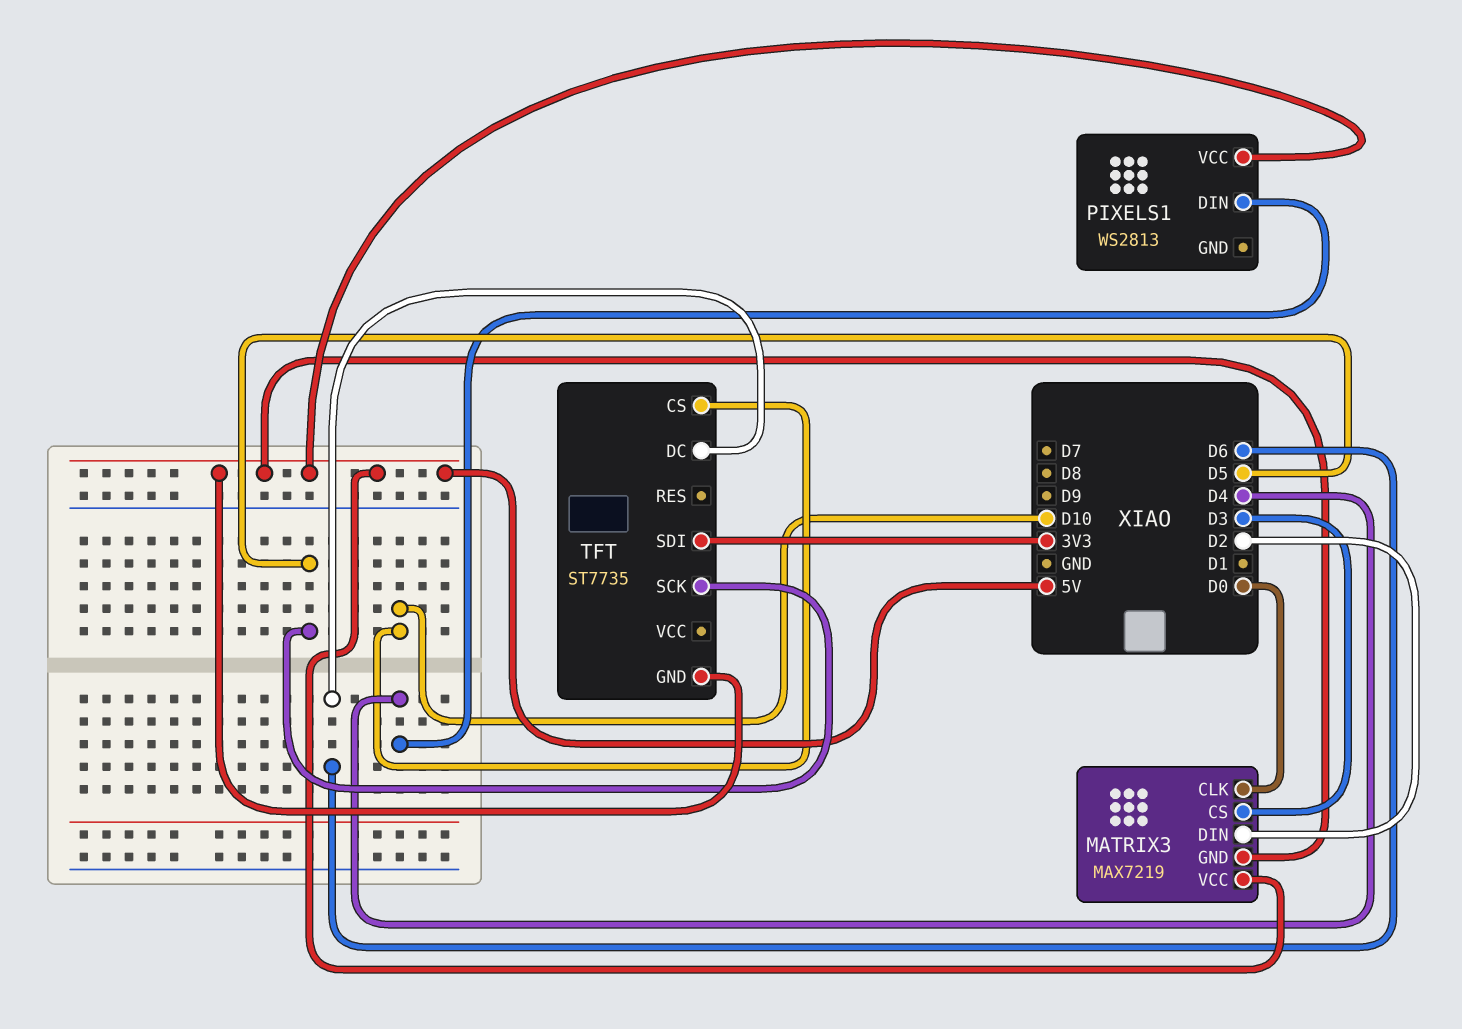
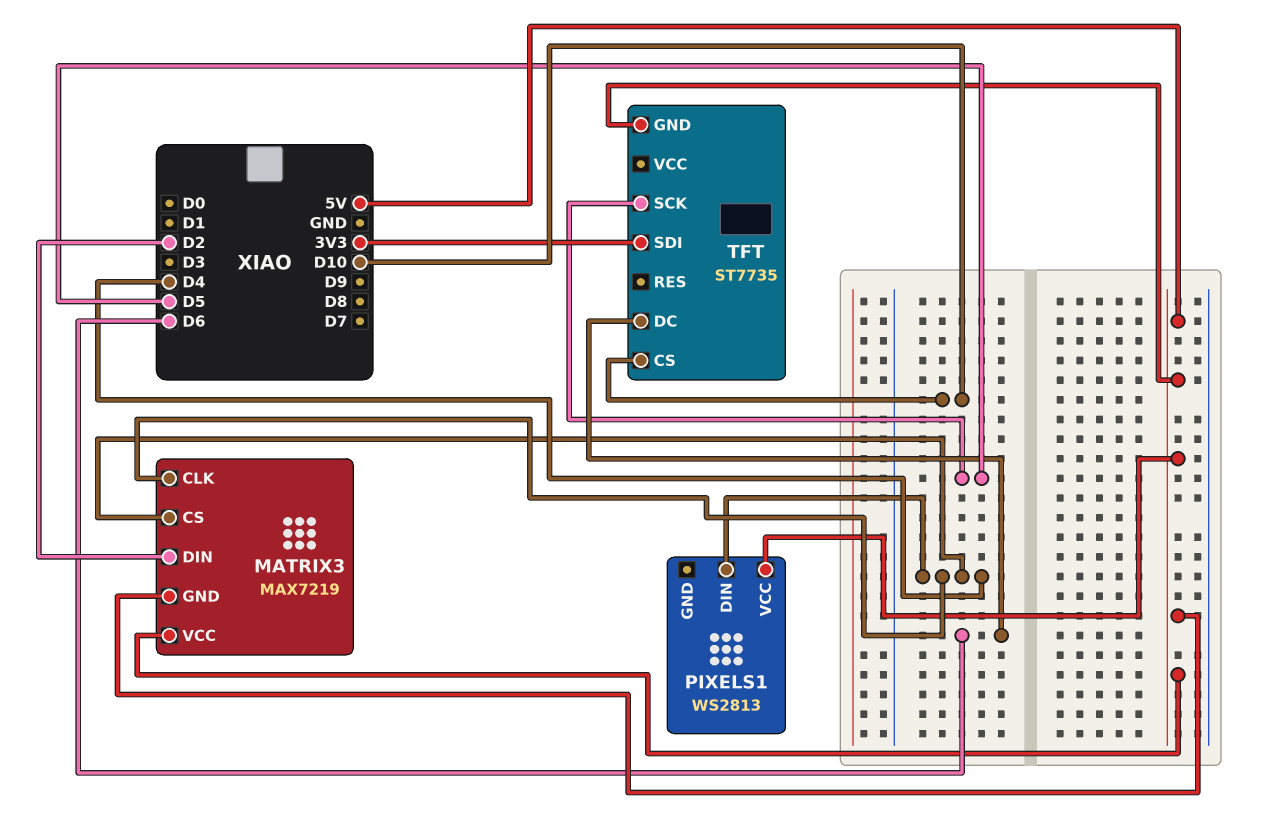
MATRIX3 pin CLK: D0 -> D4
MATRIX3 pin CS: D3 -> D4

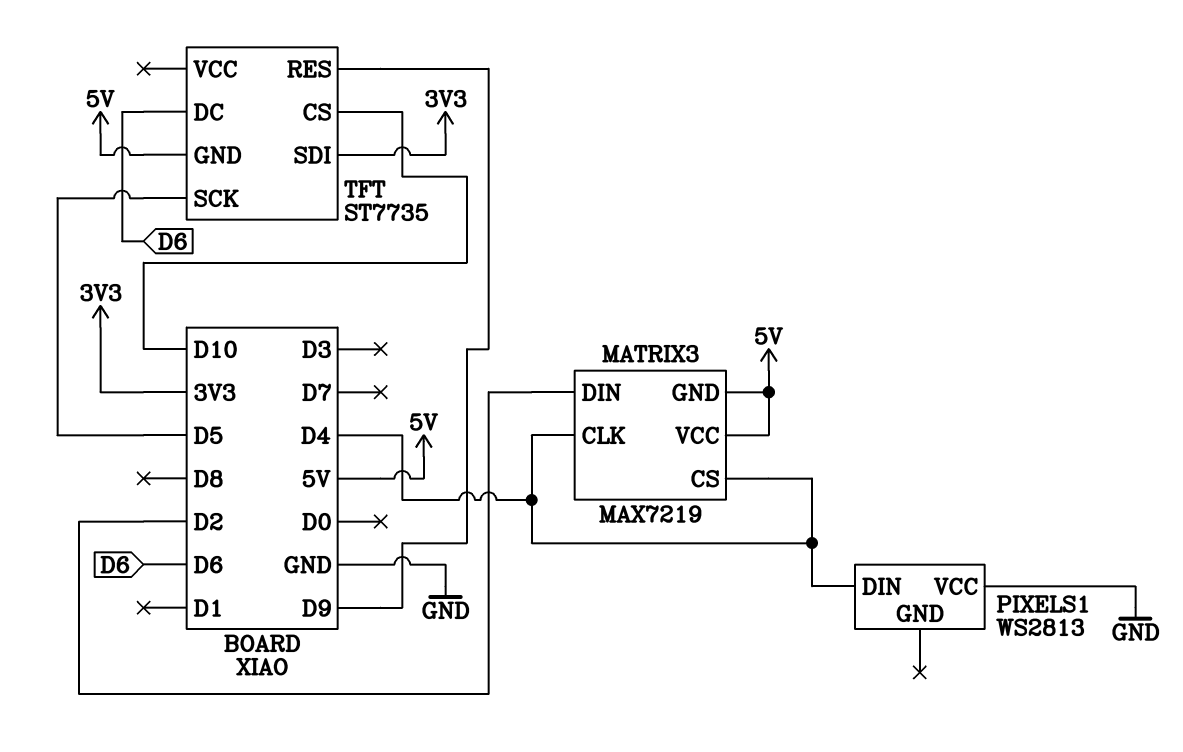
PIXELS1 pin VCC: 5V -> GND
TFT pin RES: none -> D9

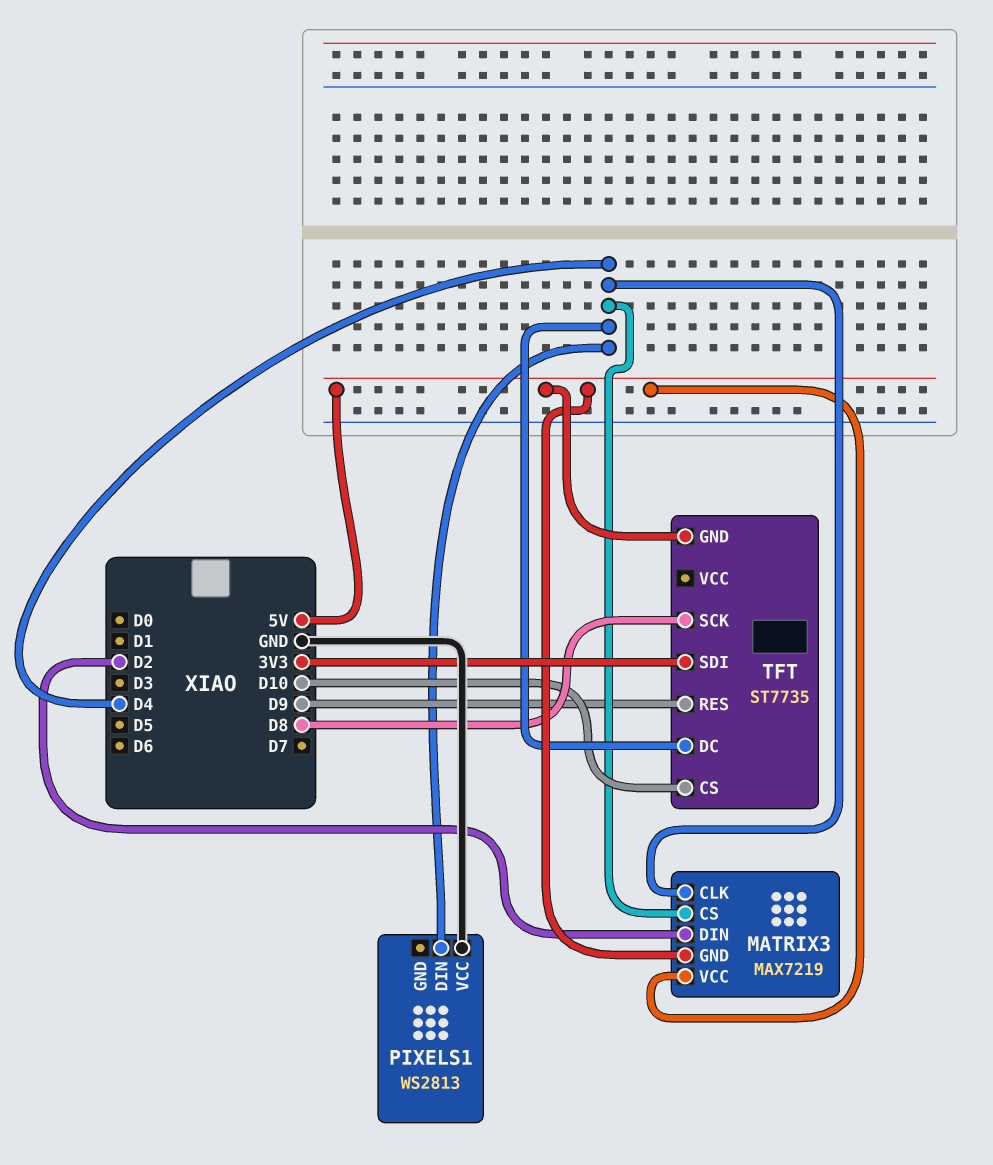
TFT pin DC: D6 -> D4
TFT pin SCK: D5 -> D8

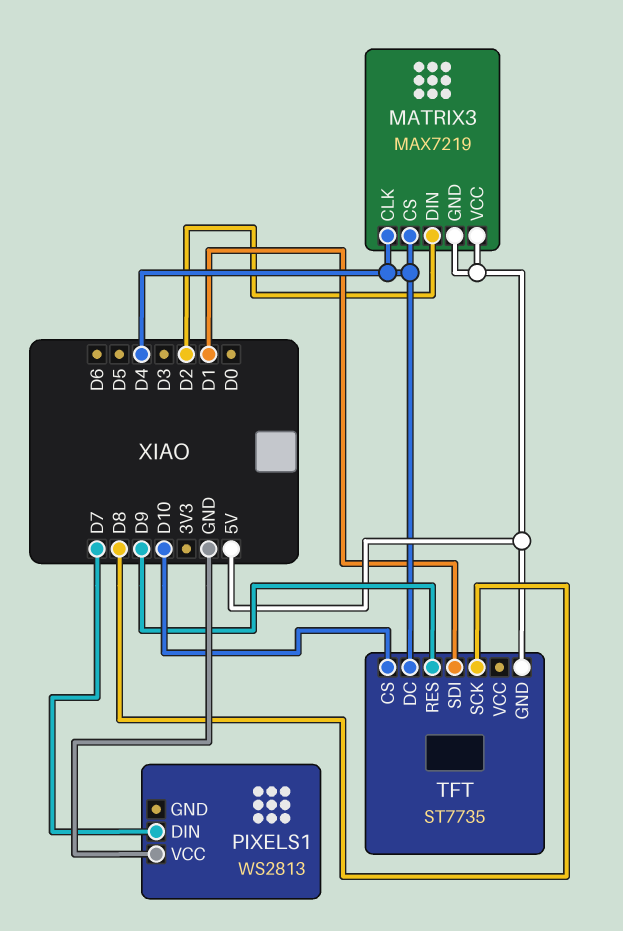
PIXELS1 pin DIN: D4 -> D7
TFT pin SDI: 3V3 -> D1

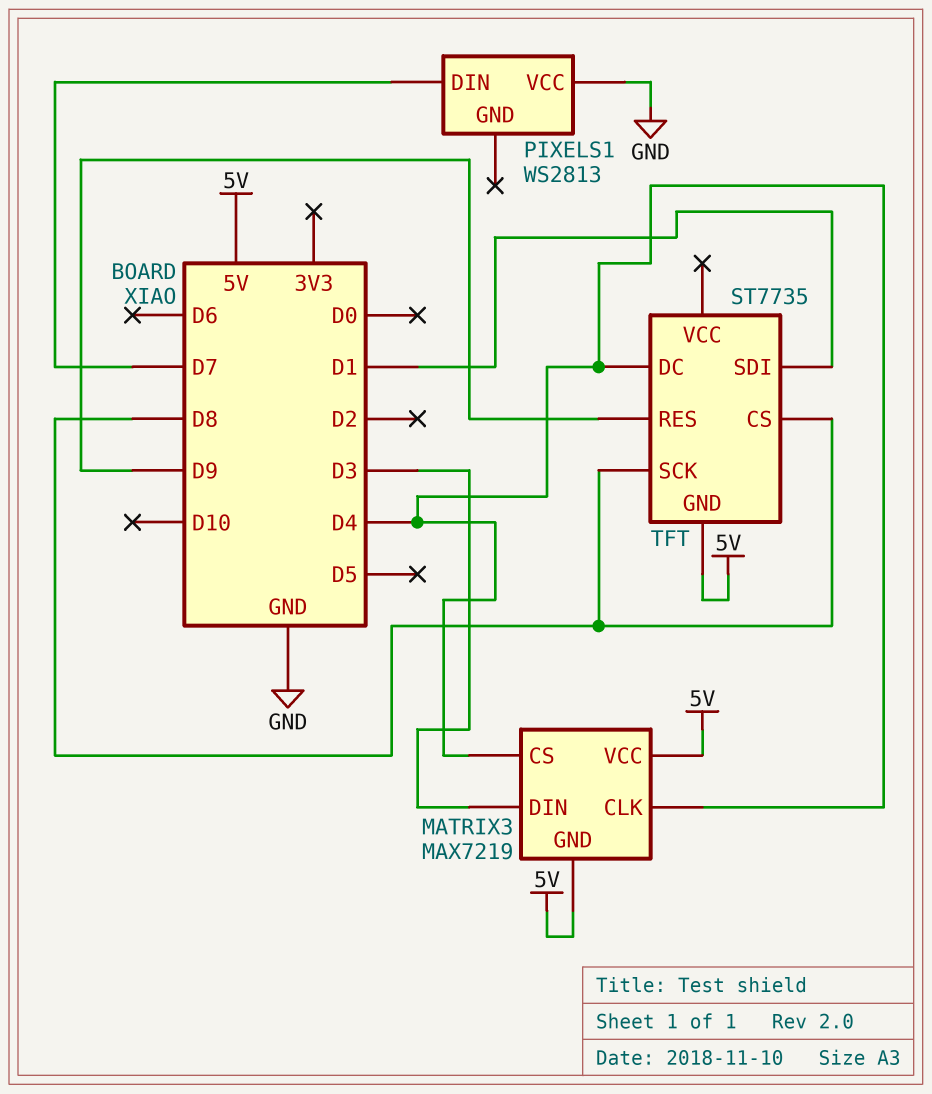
MATRIX3 pin DIN: D2 -> D3
TFT pin CS: D10 -> D8

